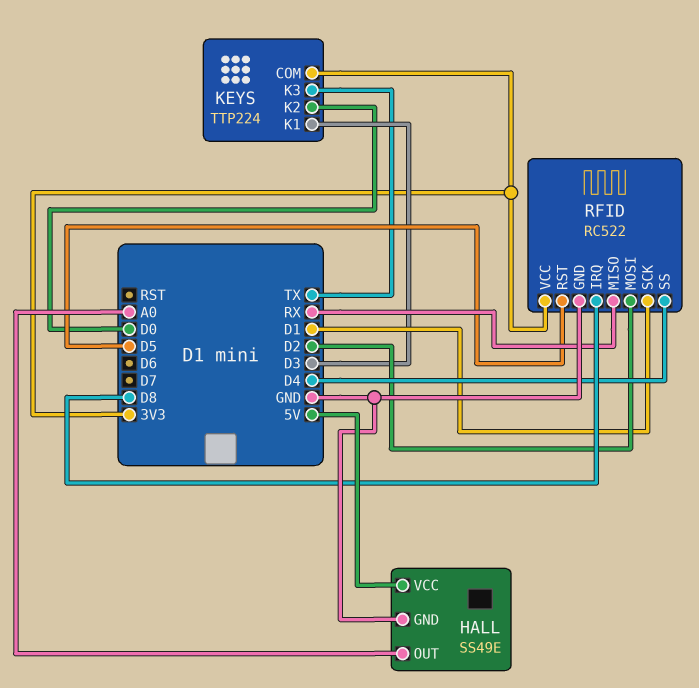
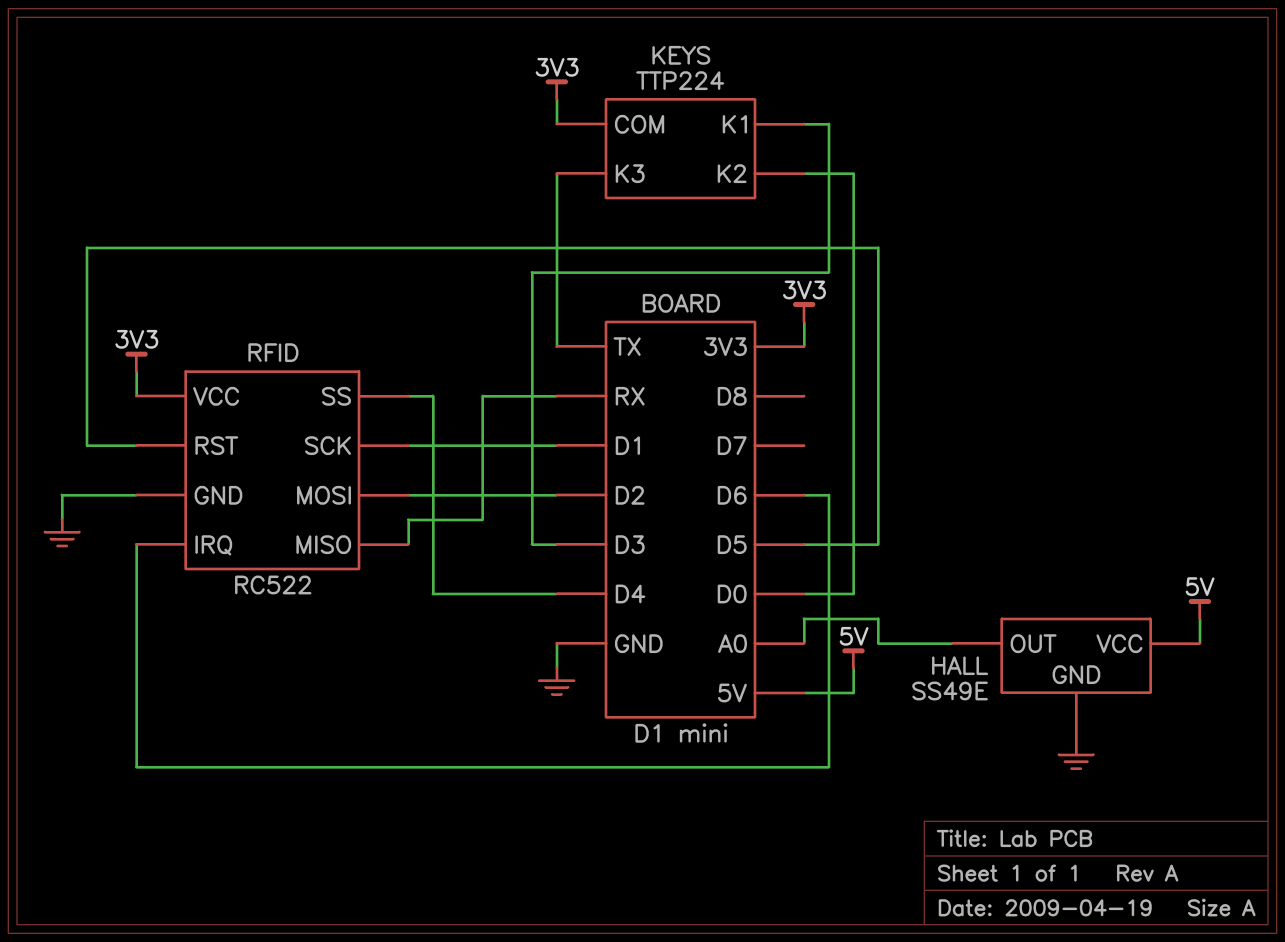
RFID pin IRQ: D8 -> D6

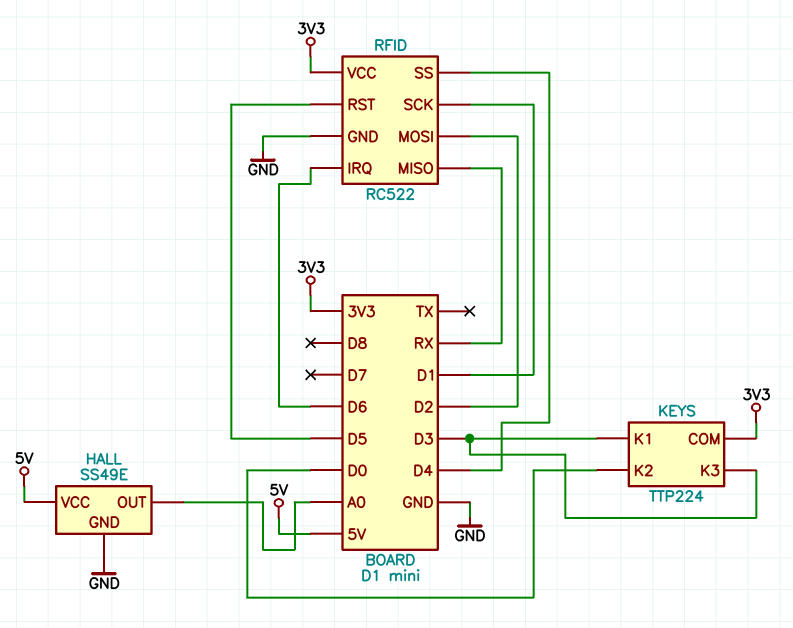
KEYS pin K3: TX -> D3

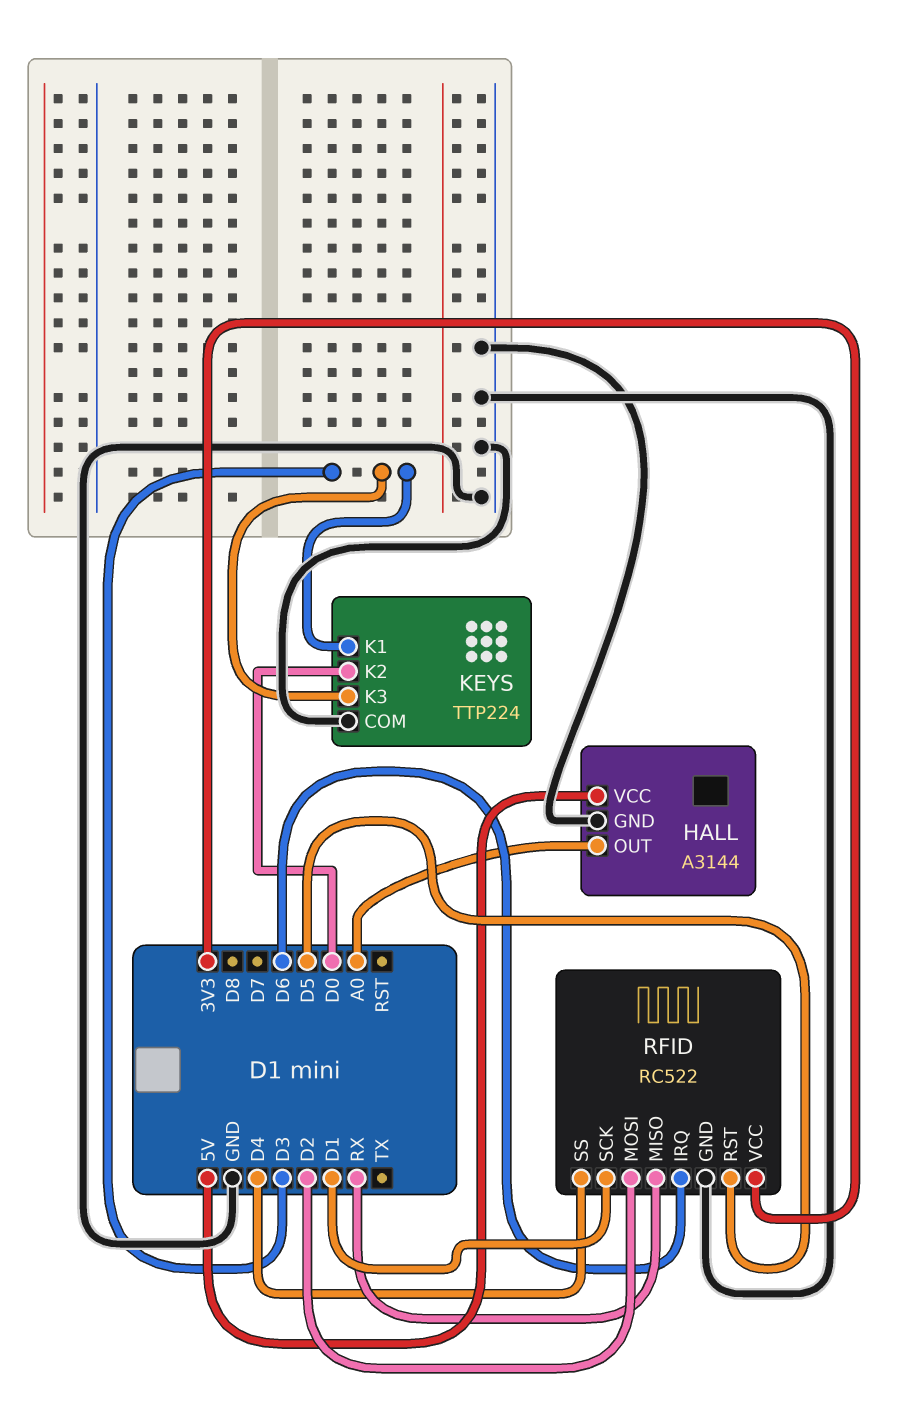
HALL: SS49E -> A3144
KEYS pin COM: 3V3 -> GND

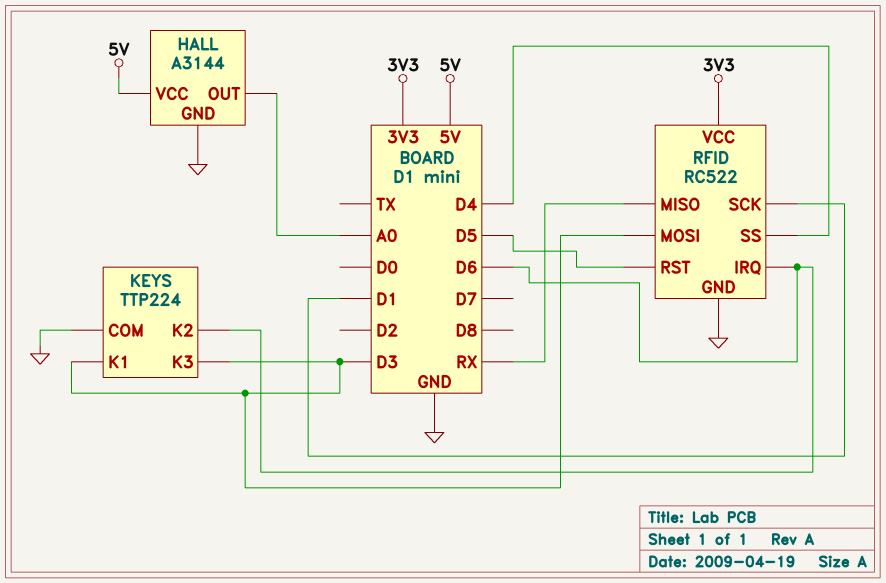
KEYS pin K2: D0 -> D6
RFID pin MOSI: D2 -> D3

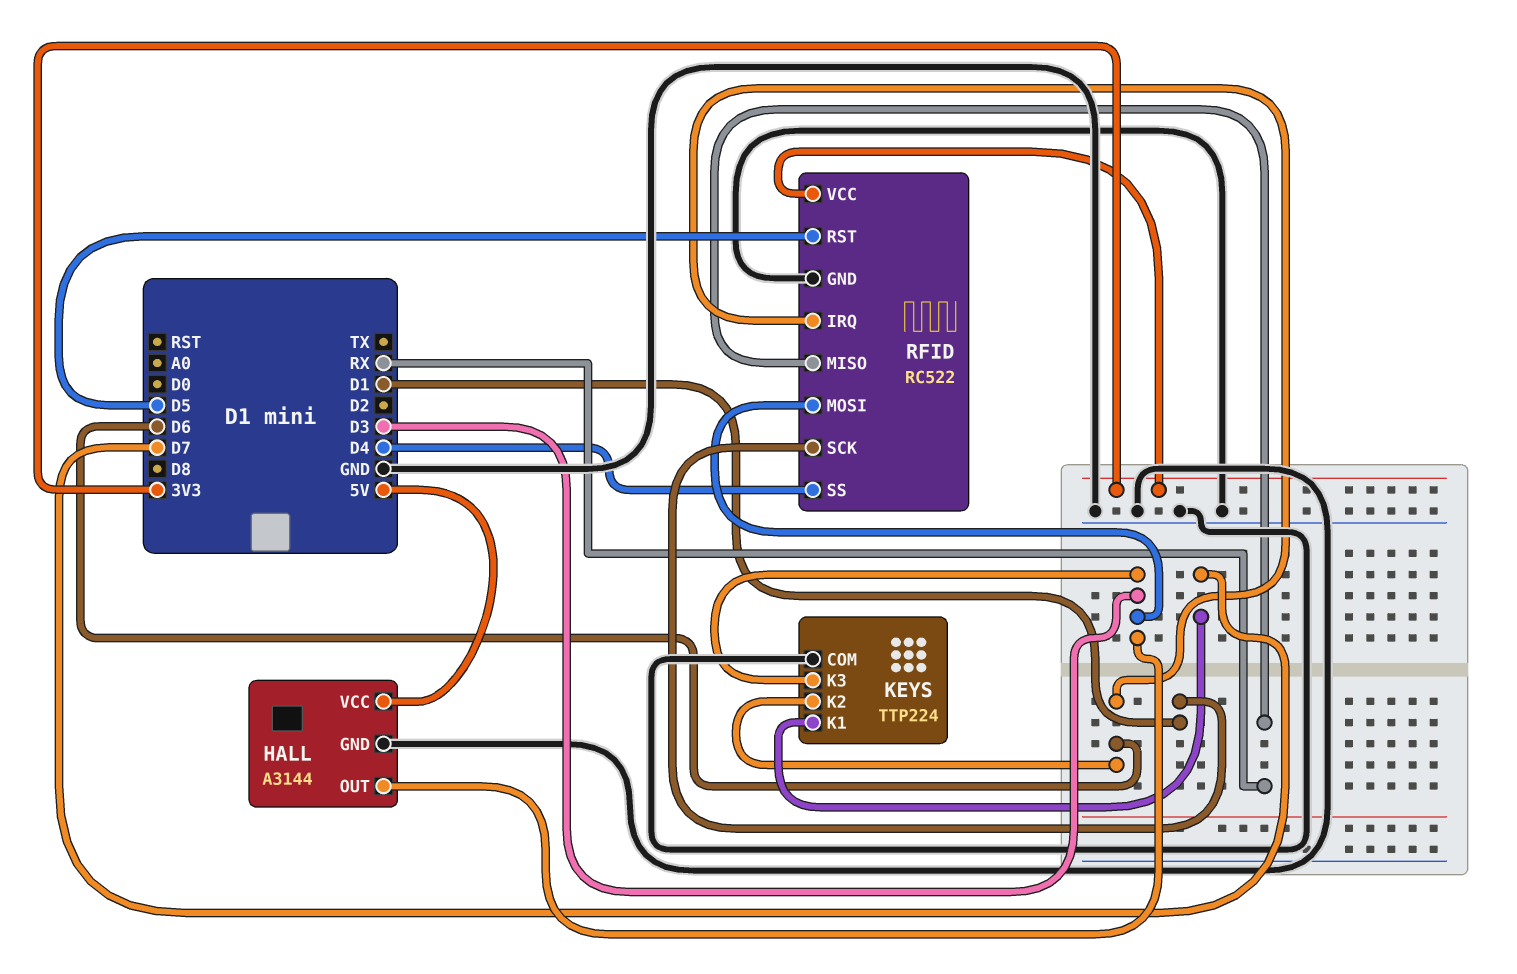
HALL pin OUT: A0 -> D3
KEYS pin K1: D3 -> D7

